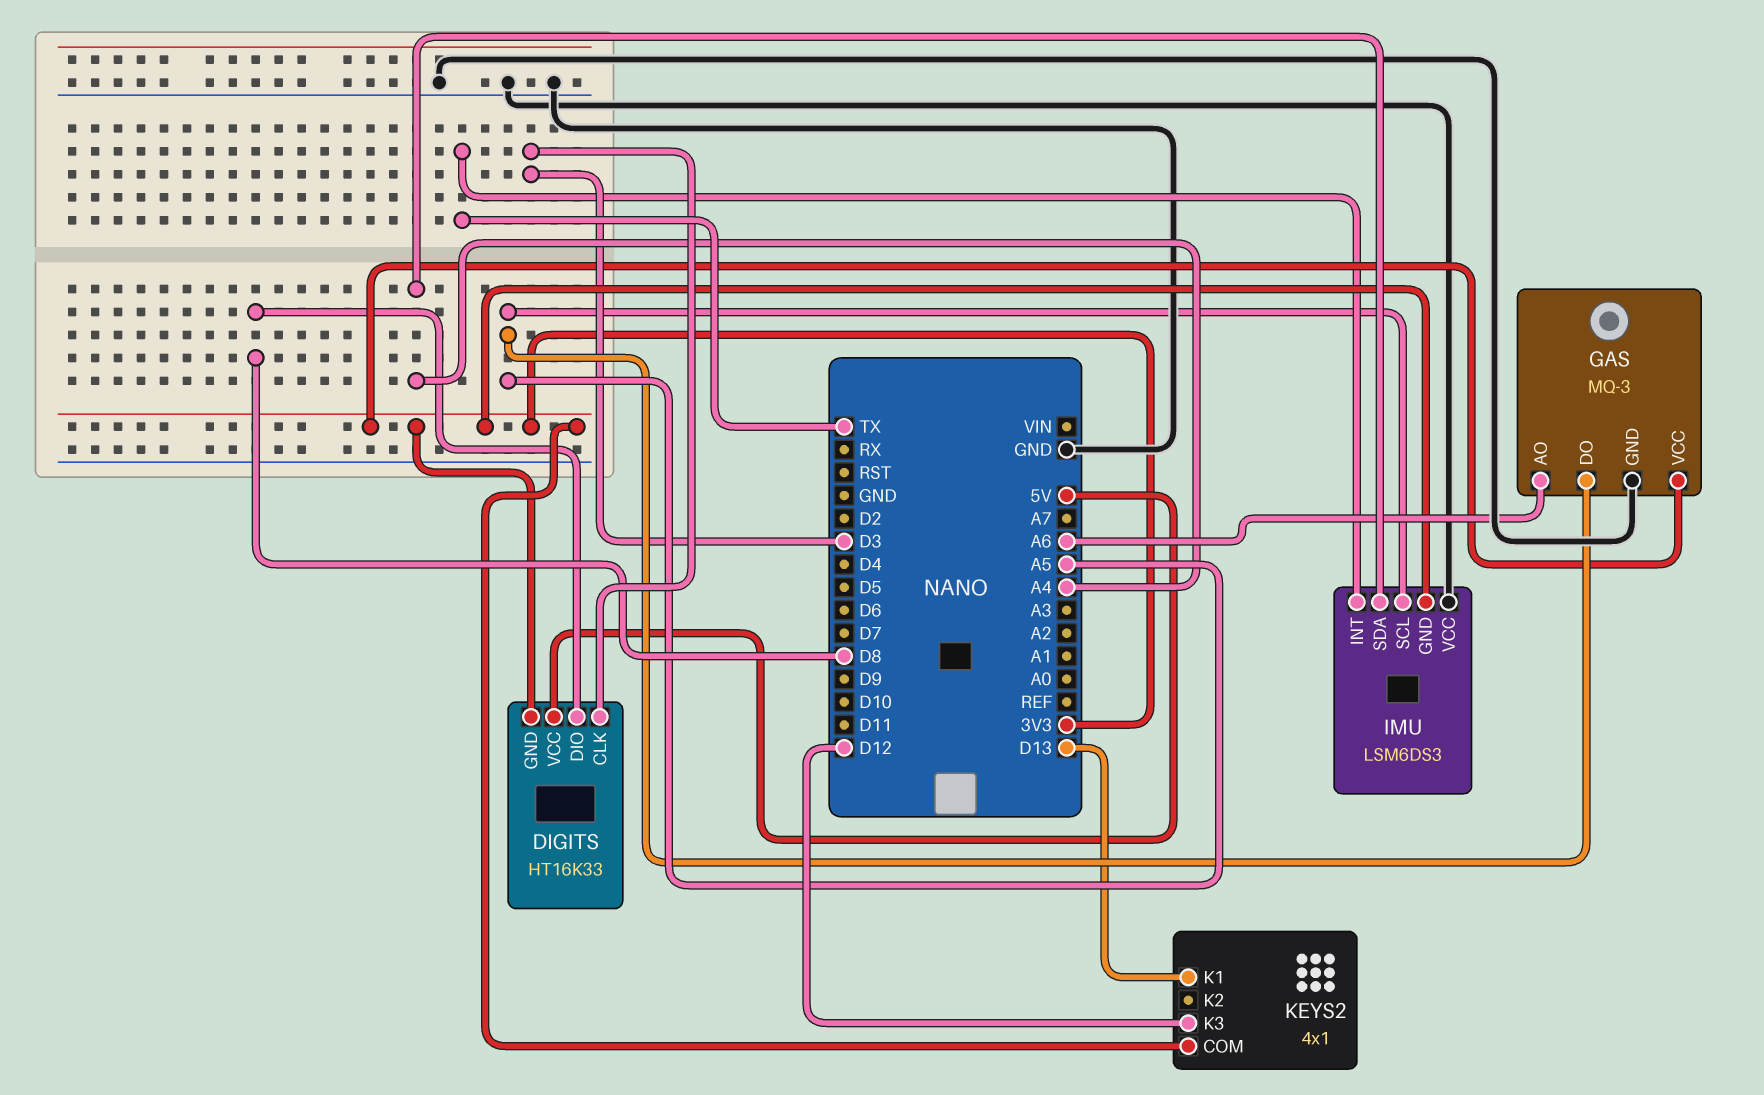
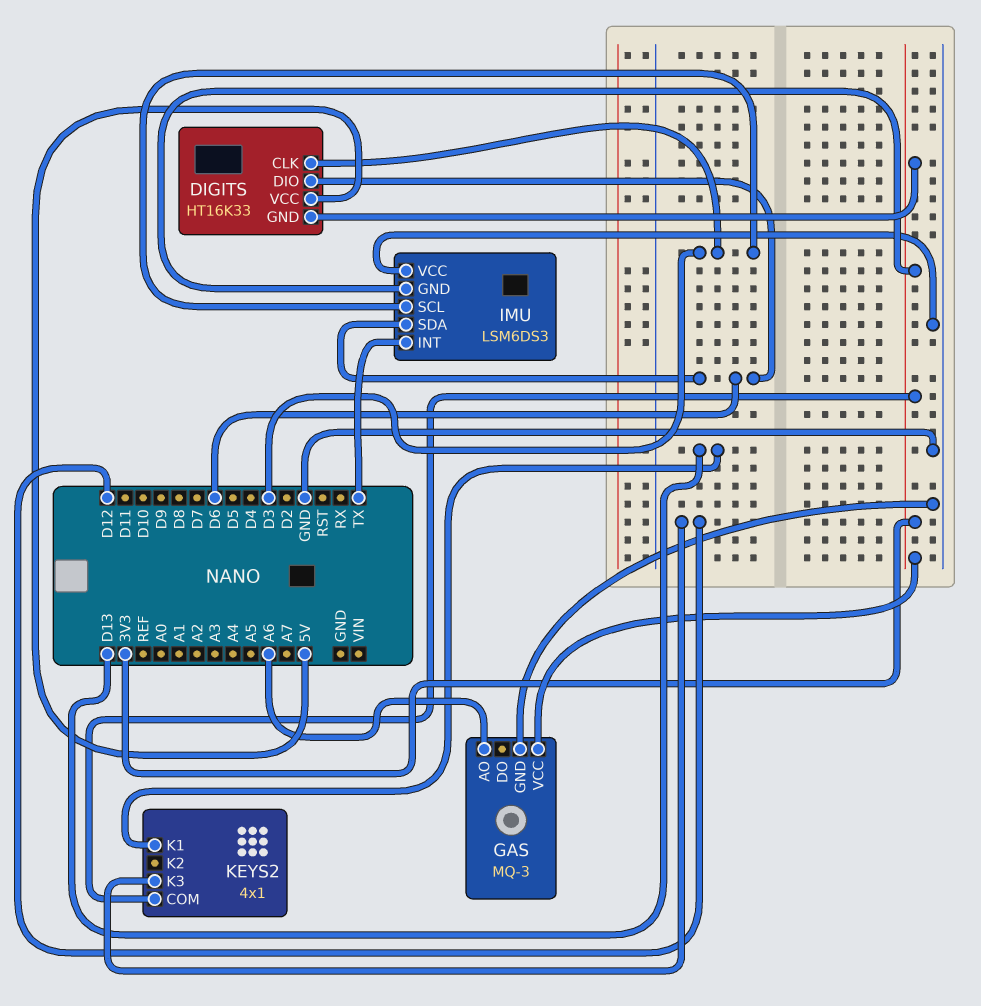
DIGITS pin DIO: D8 -> D6
GAS pin DO: A5 -> none
IMU pin SCL: A5 -> D3
IMU pin SDA: A4 -> D6

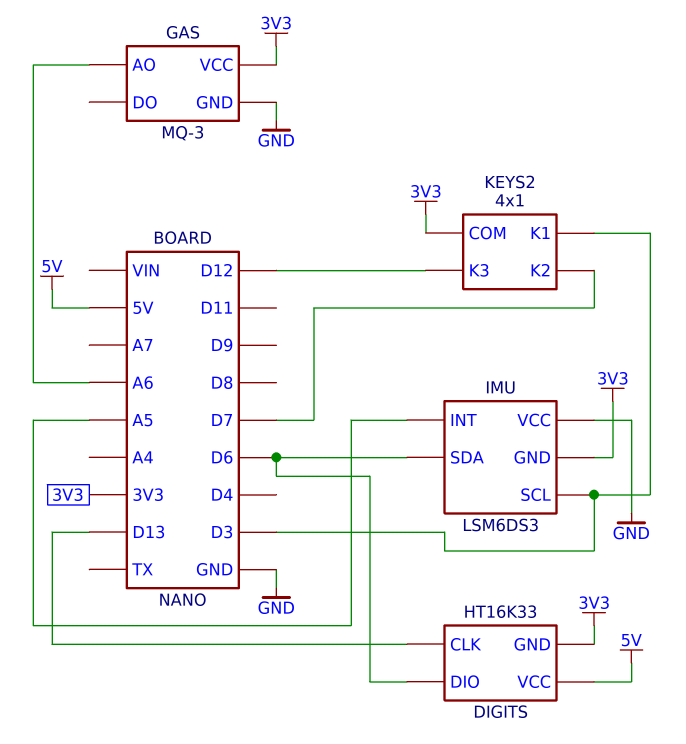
DIGITS pin CLK: D3 -> D13
IMU pin INT: TX -> A5
KEYS2 pin K1: D13 -> D3
KEYS2 pin K2: none -> D7

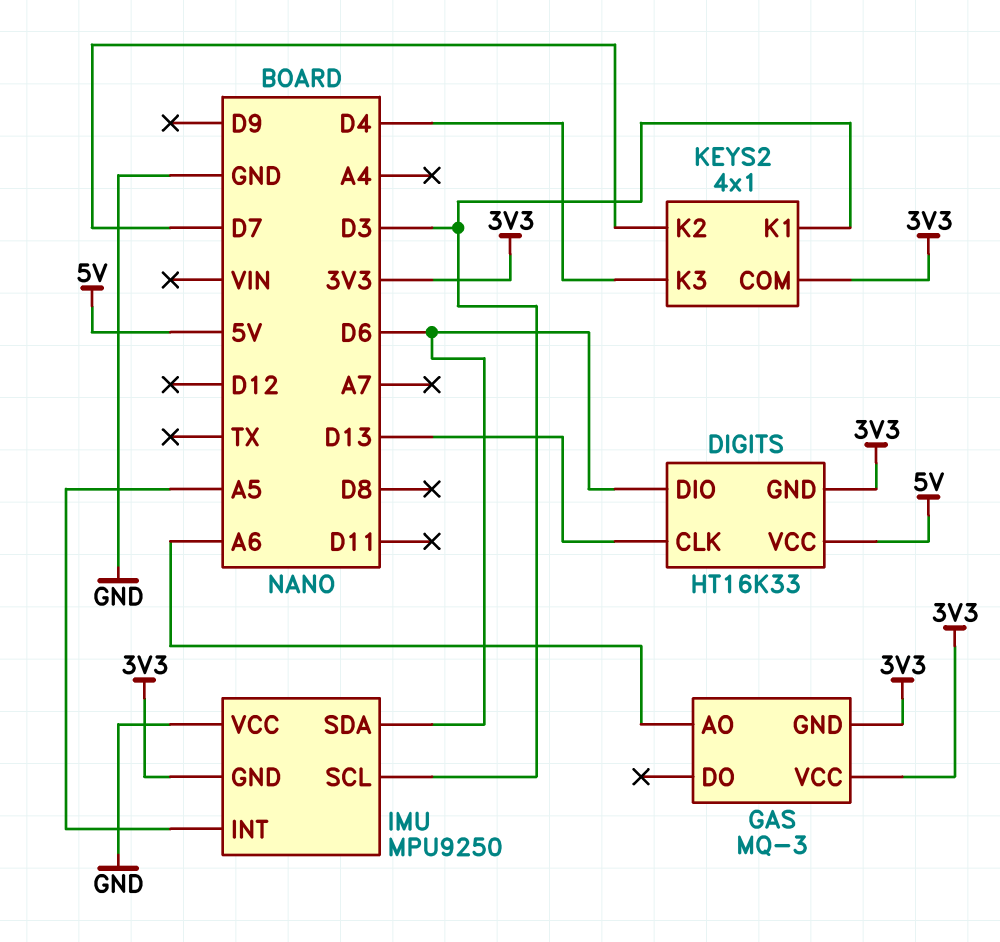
GAS pin GND: GND -> 3V3
IMU: LSM6DS3 -> MPU9250
KEYS2 pin K3: D12 -> D4

